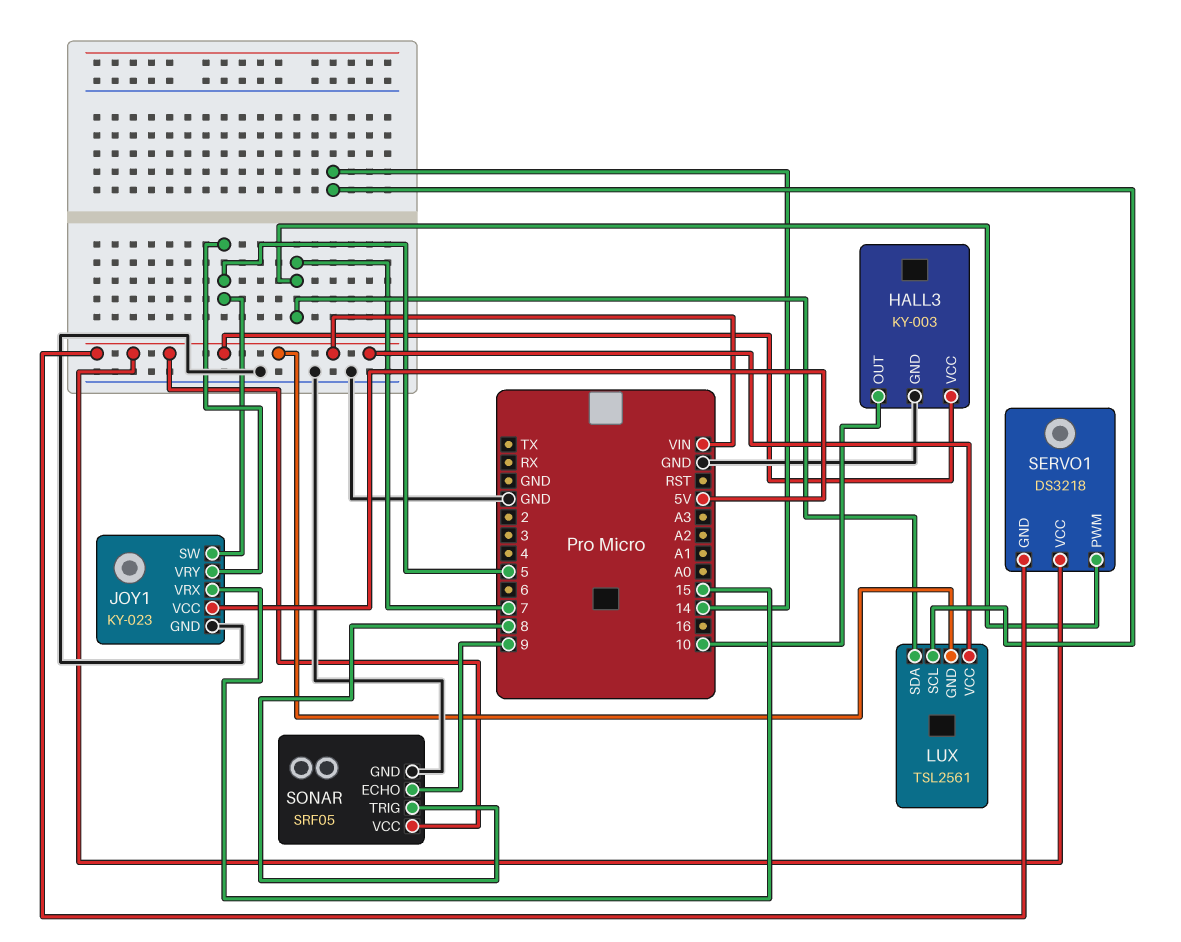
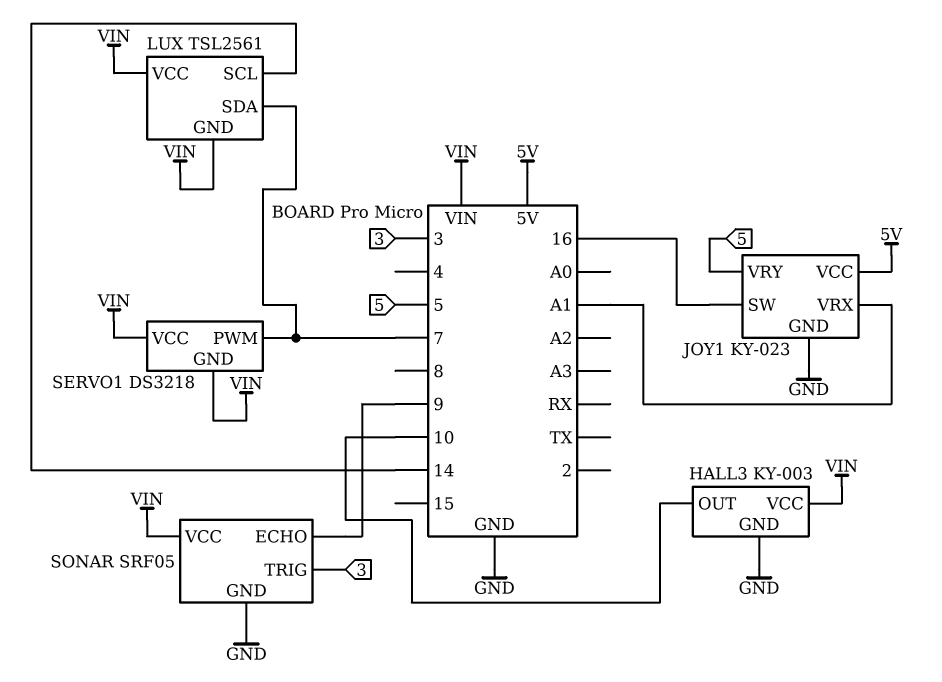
JOY1 pin SW: 5 -> 16
JOY1 pin VRX: 15 -> A1
SONAR pin TRIG: 8 -> 3

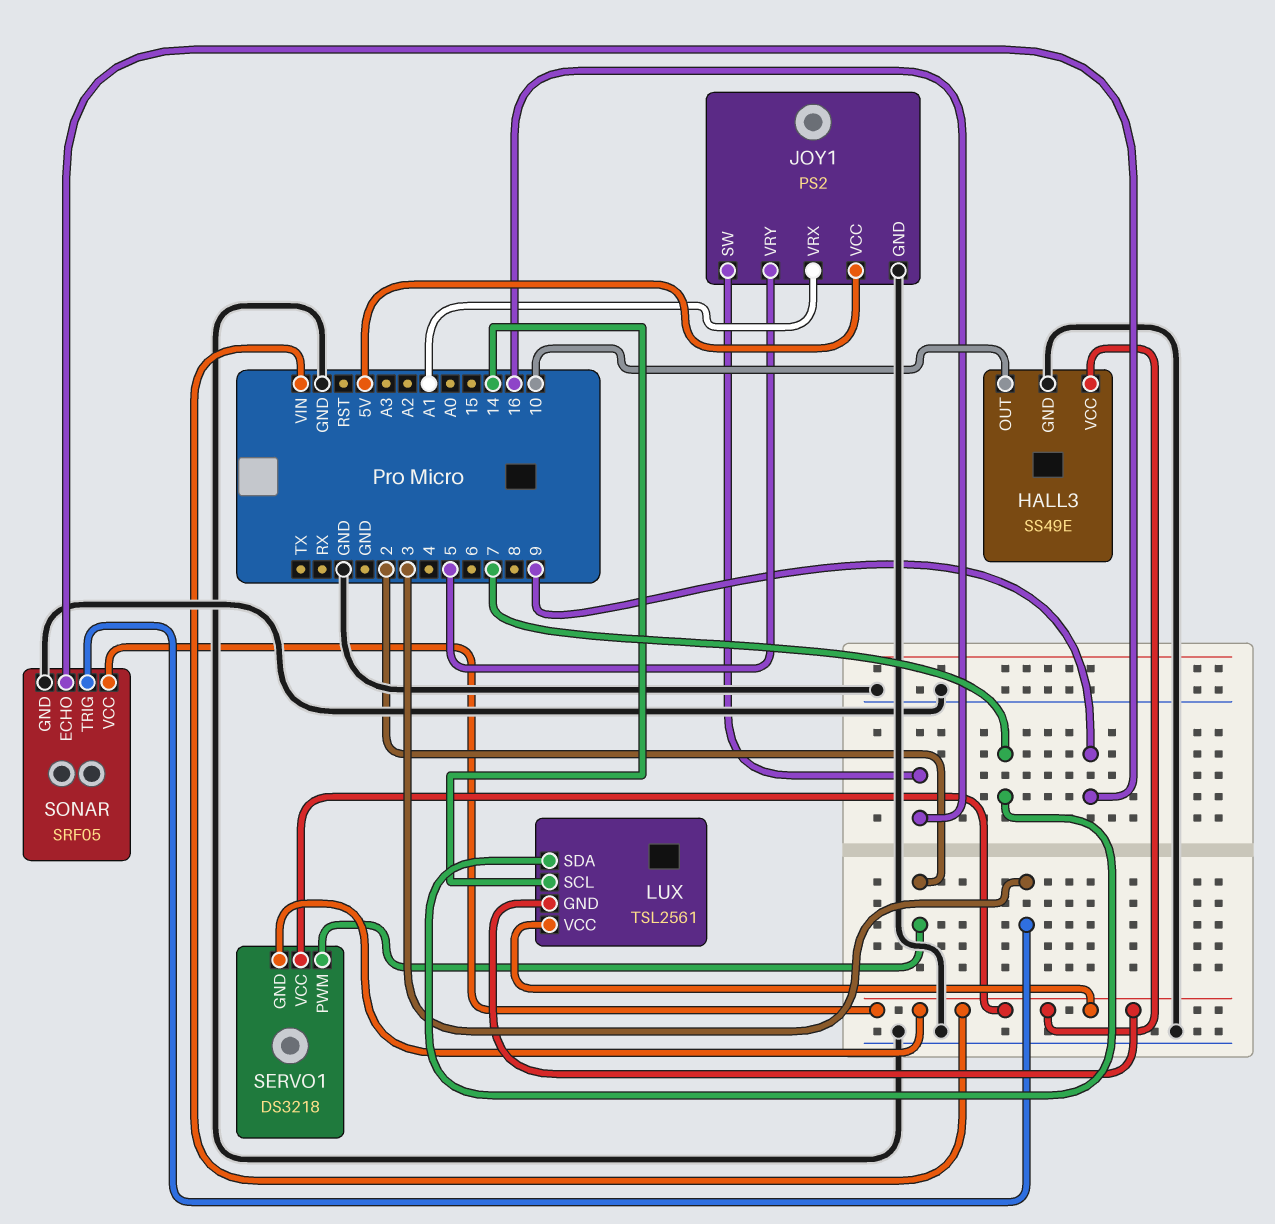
HALL3: KY-003 -> SS49E
JOY1: KY-023 -> PS2
SERVO1 pin PWM: 7 -> 2

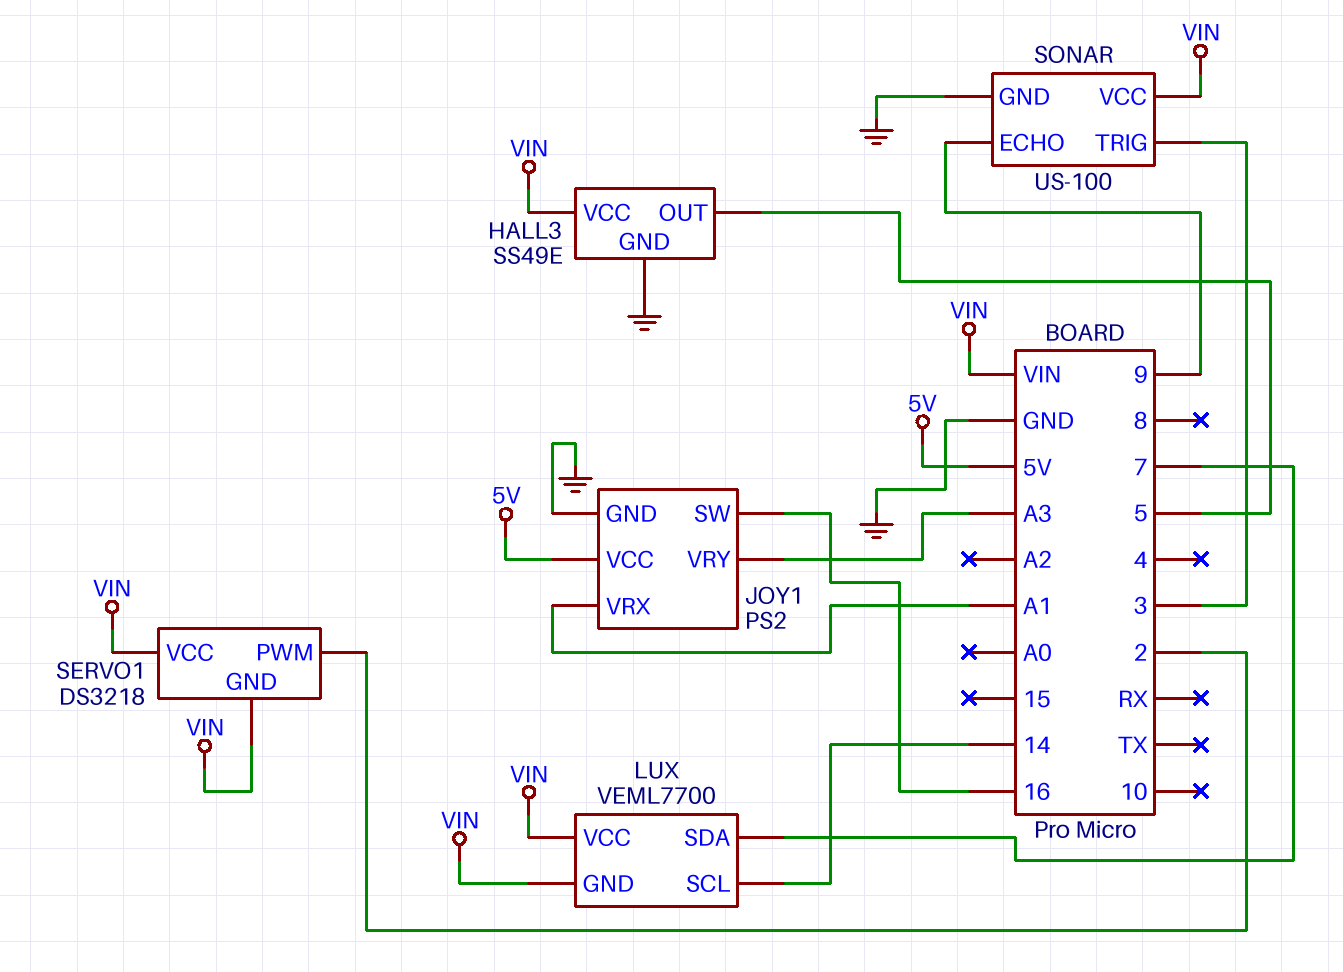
HALL3 pin OUT: 10 -> 5
JOY1 pin VRY: 5 -> A3
LUX: TSL2561 -> VEML7700
SONAR: SRF05 -> US-100

